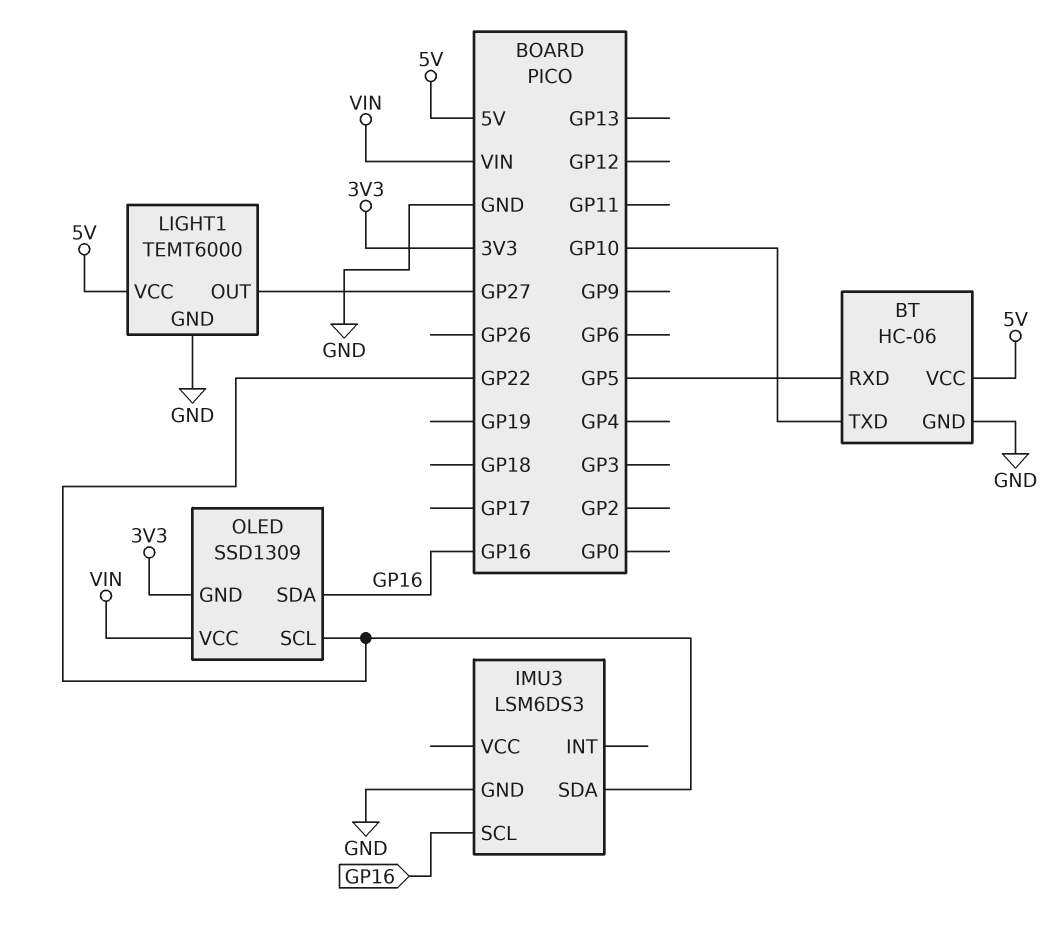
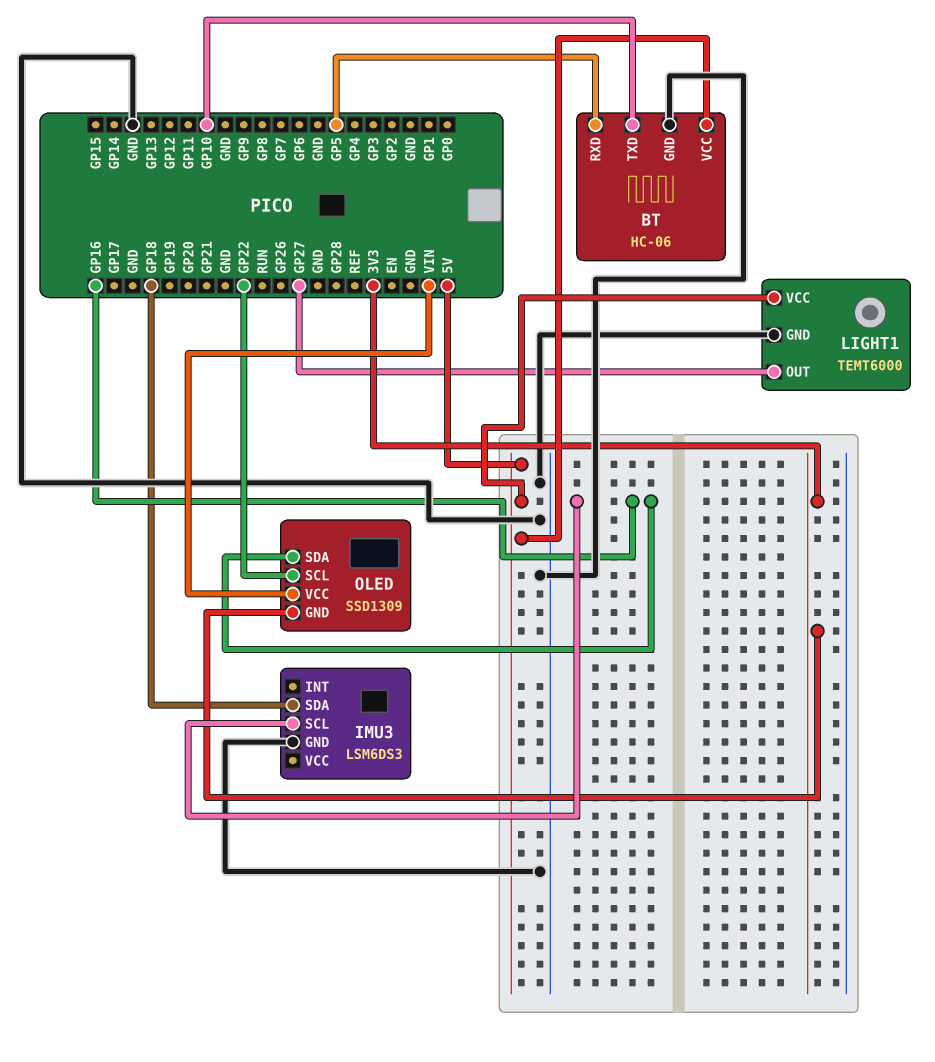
IMU3 pin SDA: GP22 -> GP18

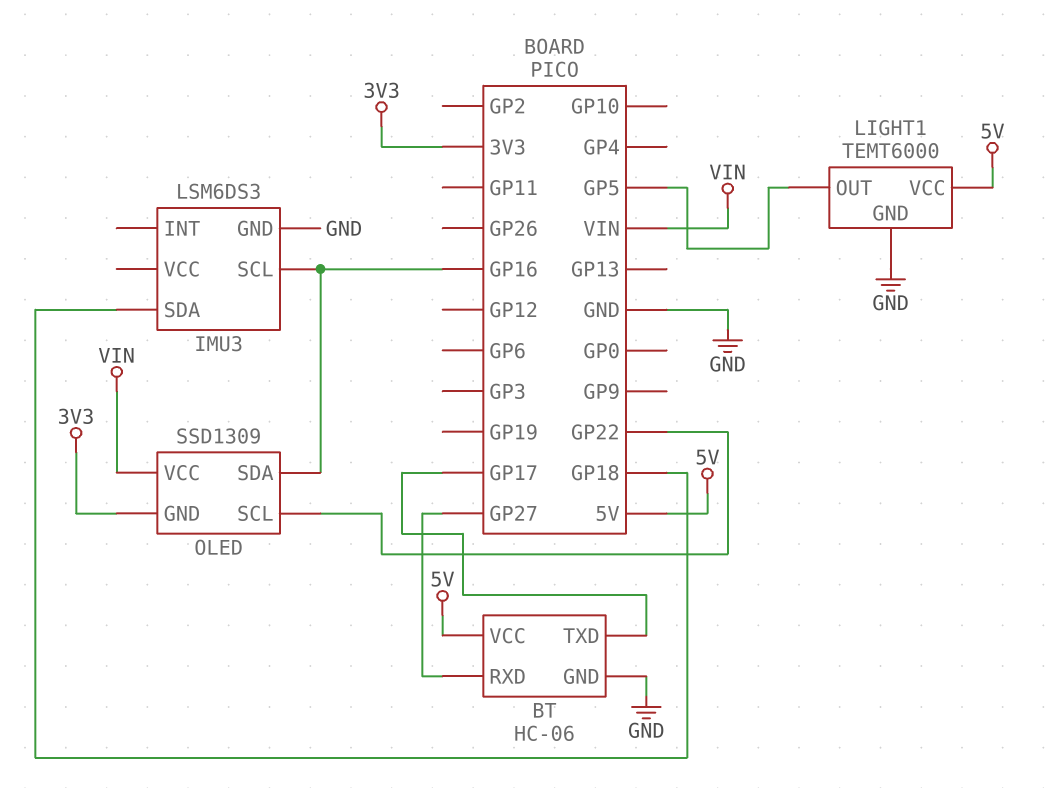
BT pin RXD: GP5 -> GP27
BT pin TXD: GP10 -> GP17
LIGHT1 pin OUT: GP27 -> GP5

